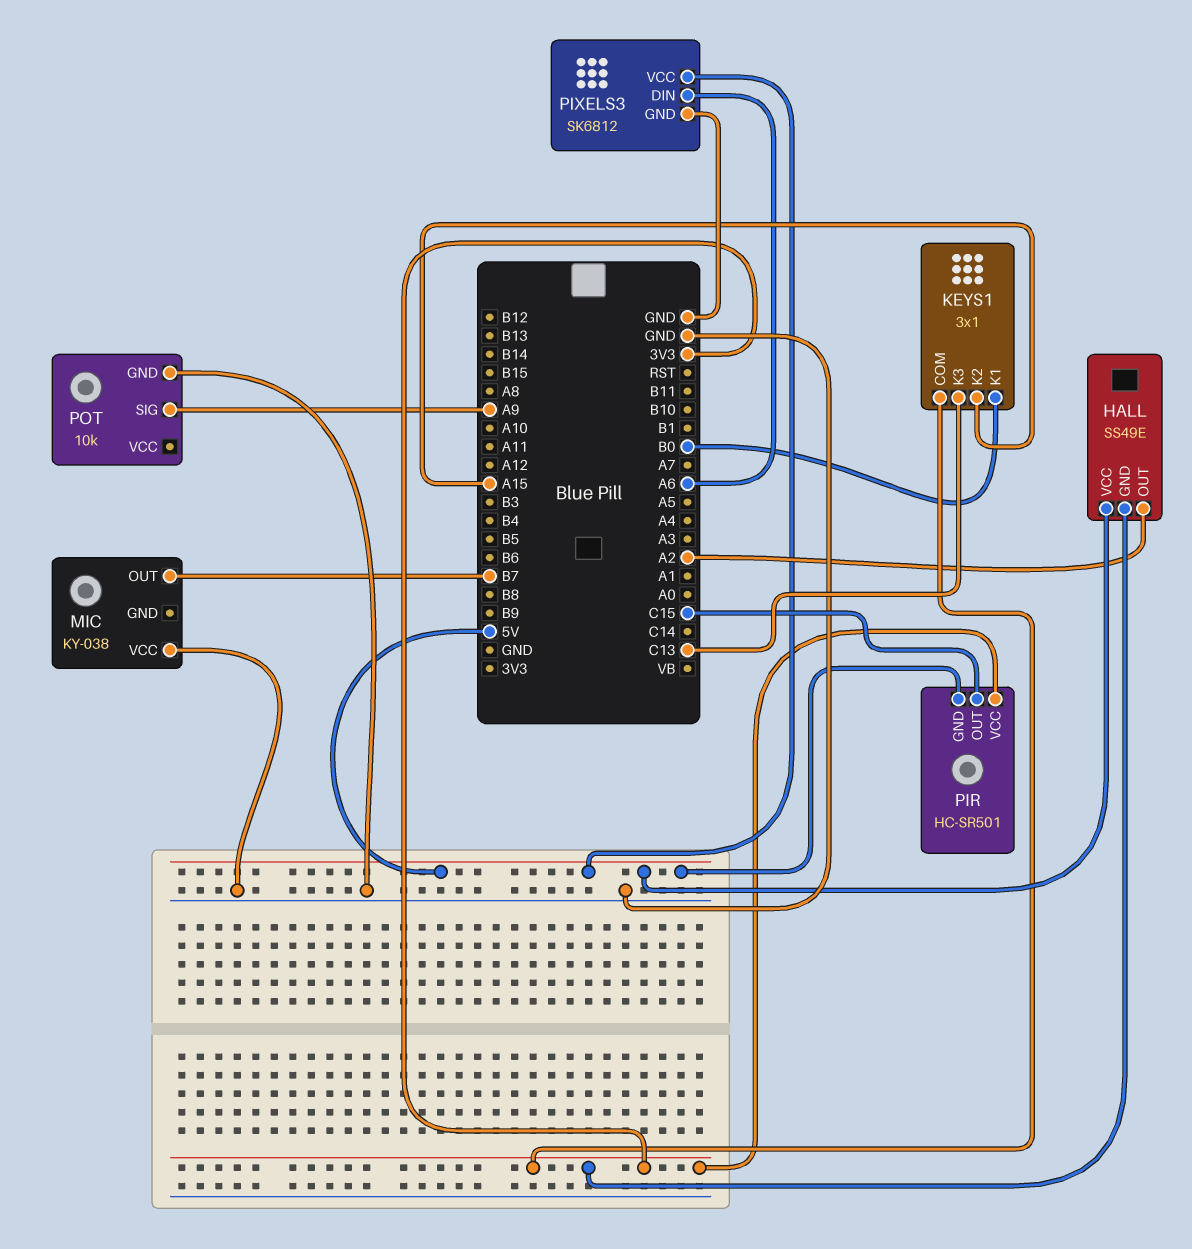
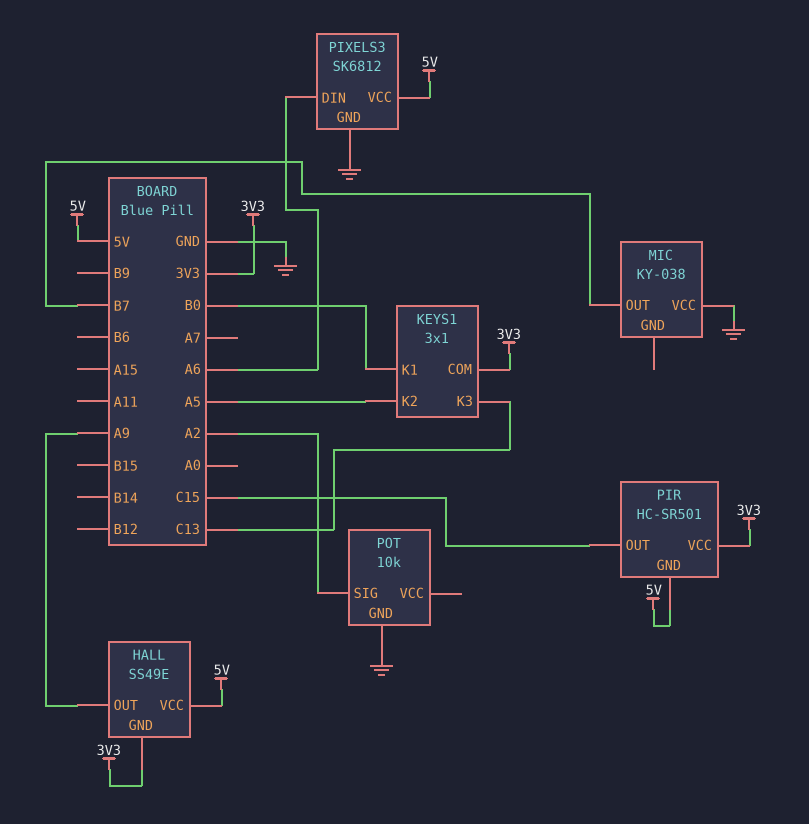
HALL pin OUT: A2 -> A9
KEYS1 pin K2: A15 -> A5
POT pin SIG: A9 -> A2

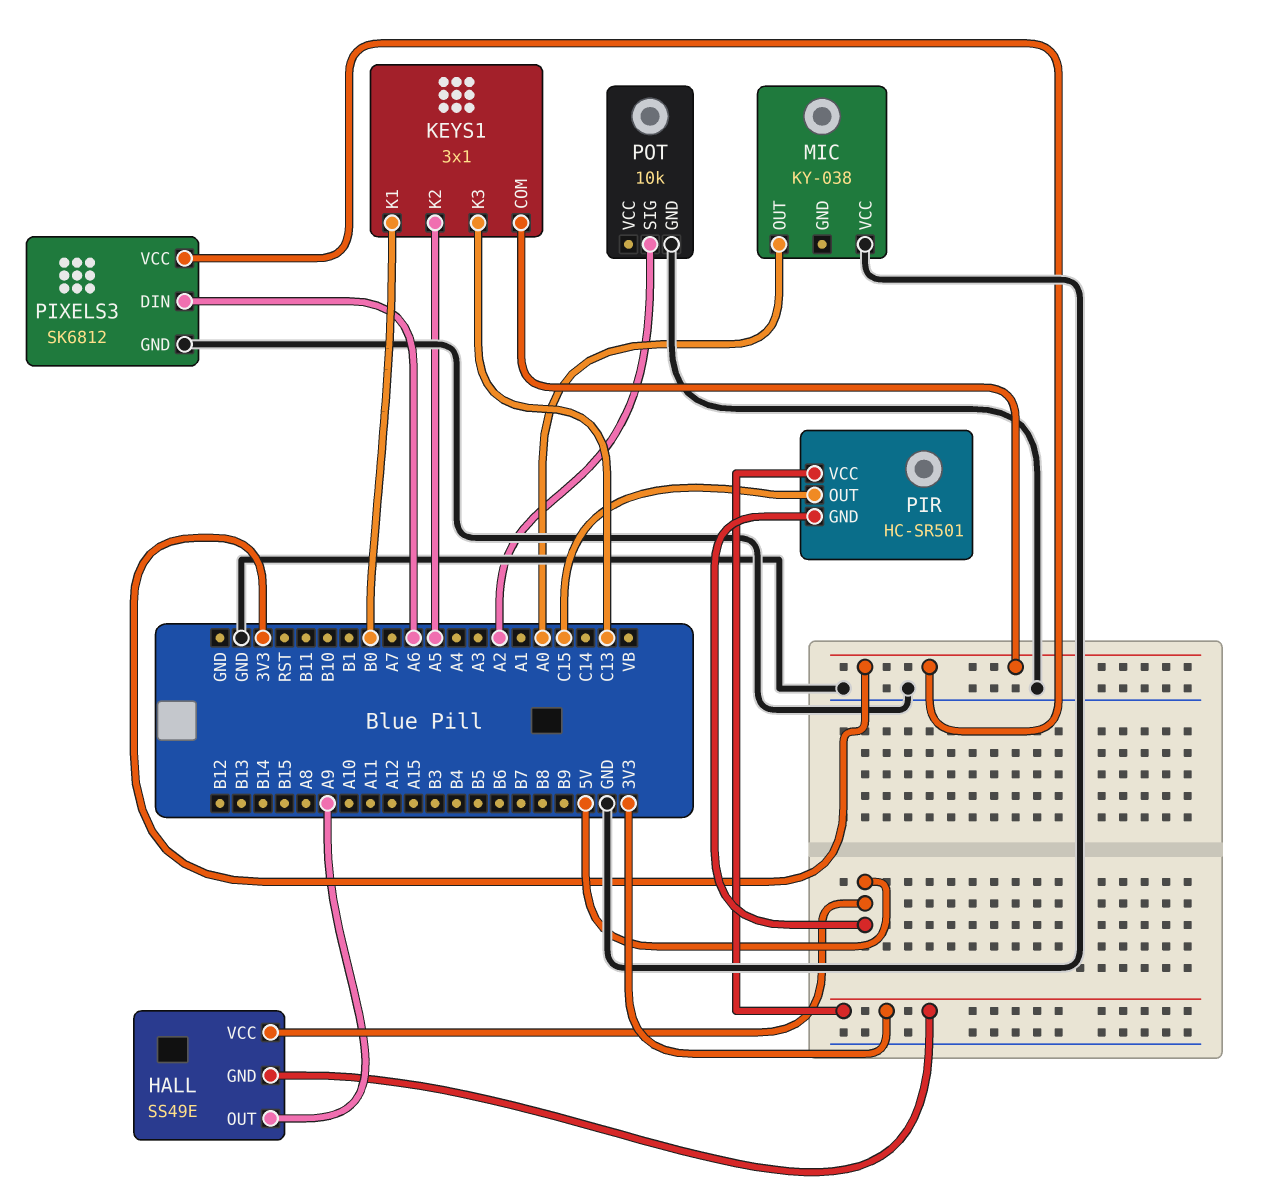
MIC pin OUT: B7 -> A0
PIXELS3 pin VCC: 5V -> 3V3

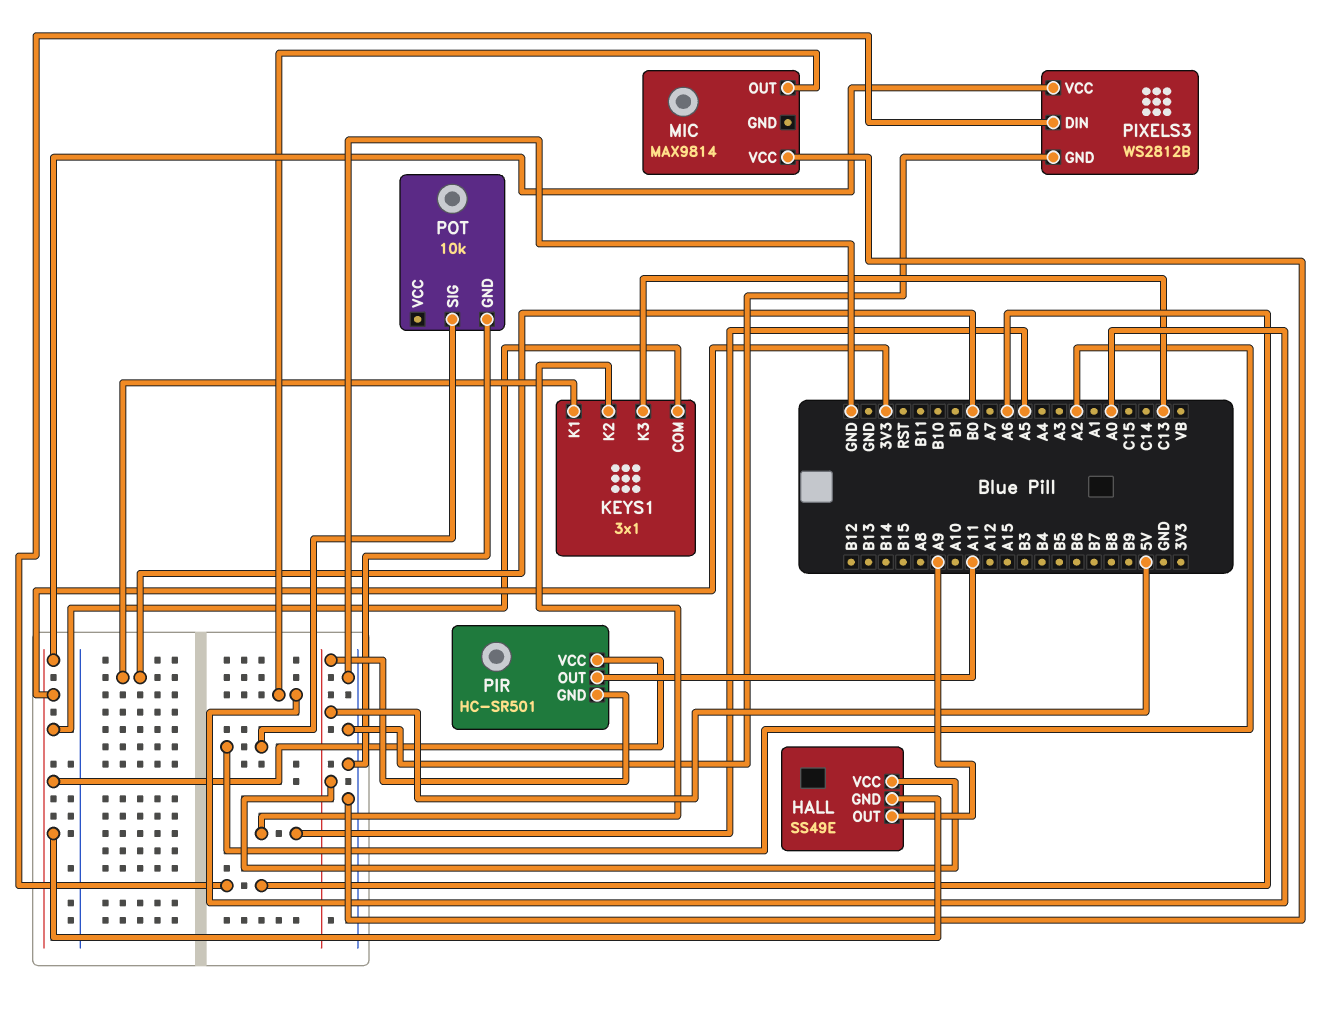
MIC: KY-038 -> MAX9814
PIR pin OUT: C15 -> A11
PIXELS3: SK6812 -> WS2812B

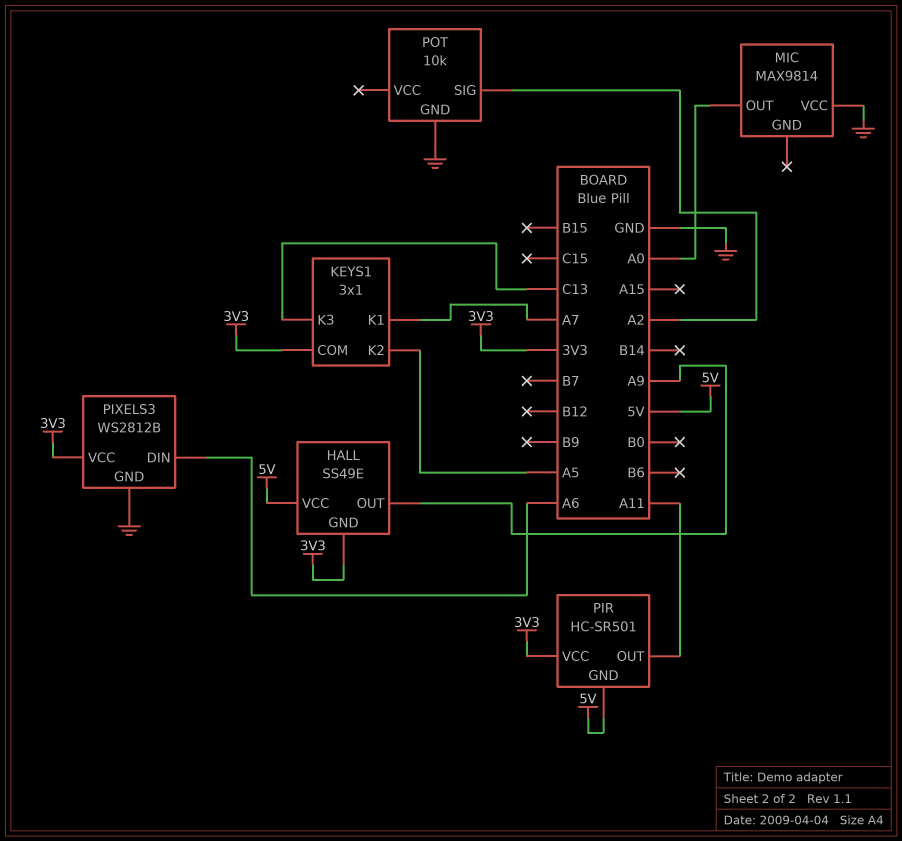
KEYS1 pin K1: B0 -> A7

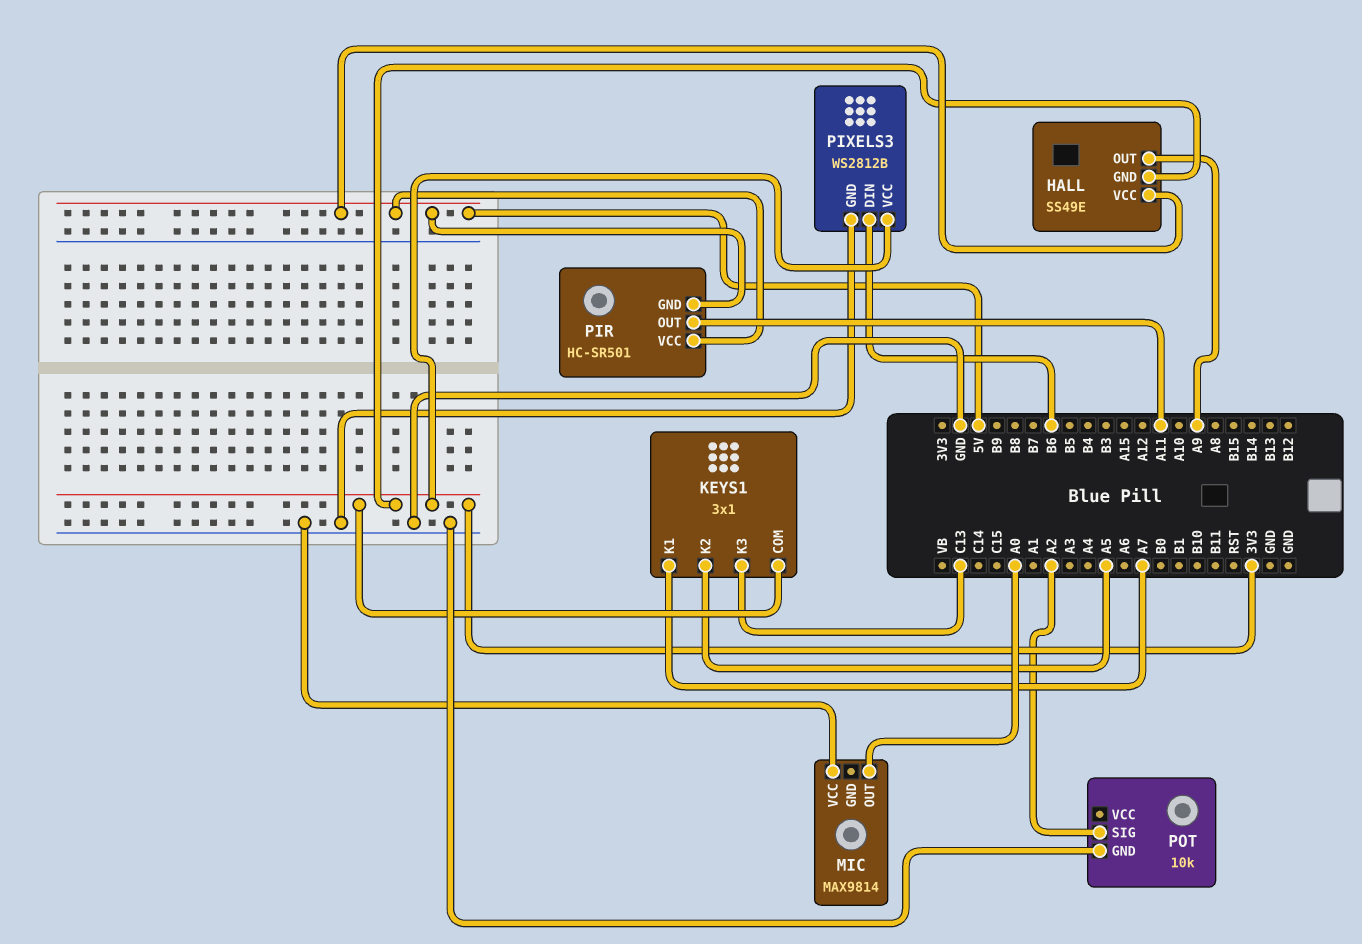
PIR pin VCC: 3V3 -> 5V
PIXELS3 pin DIN: A6 -> B6

